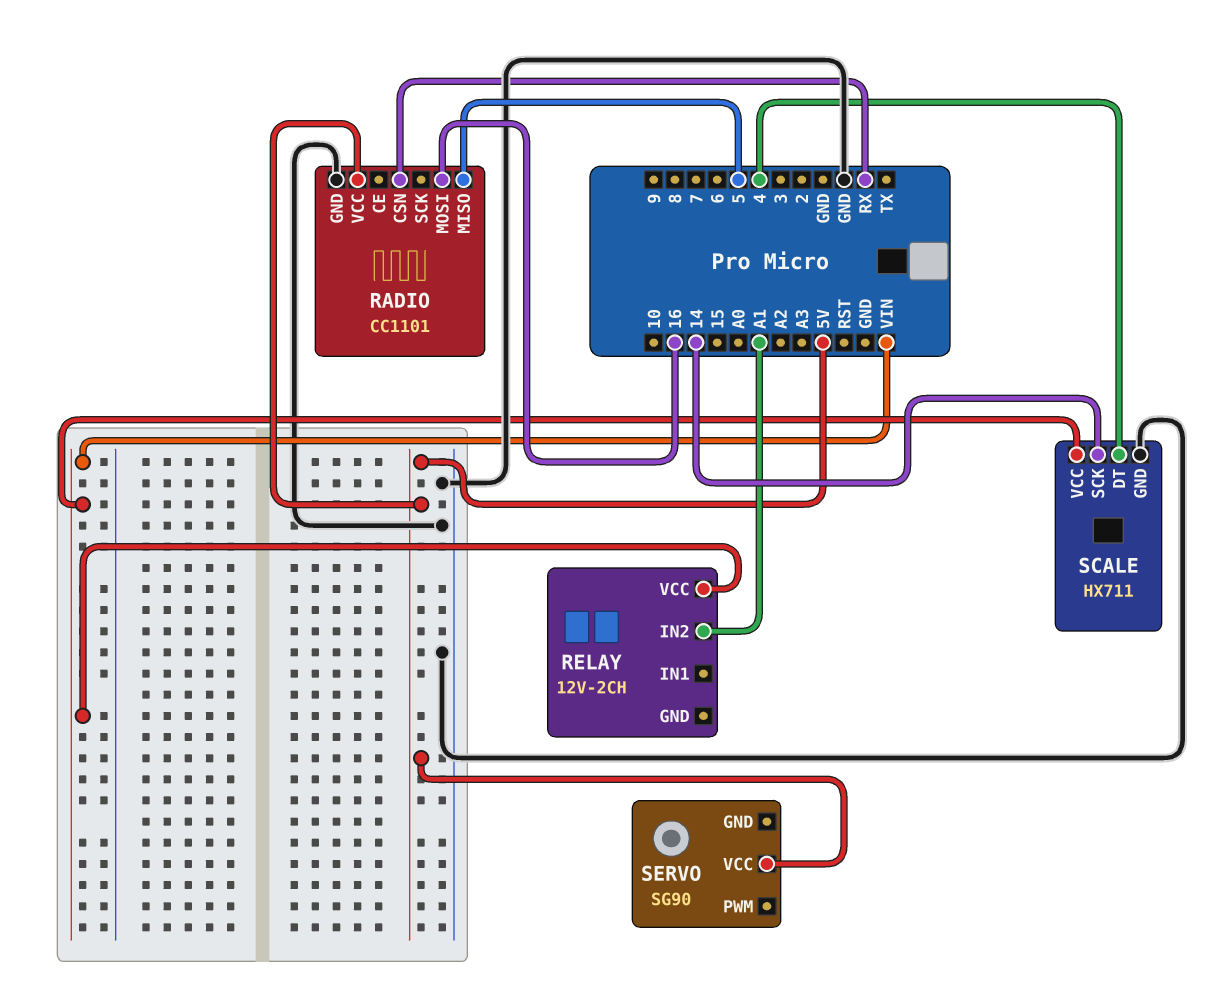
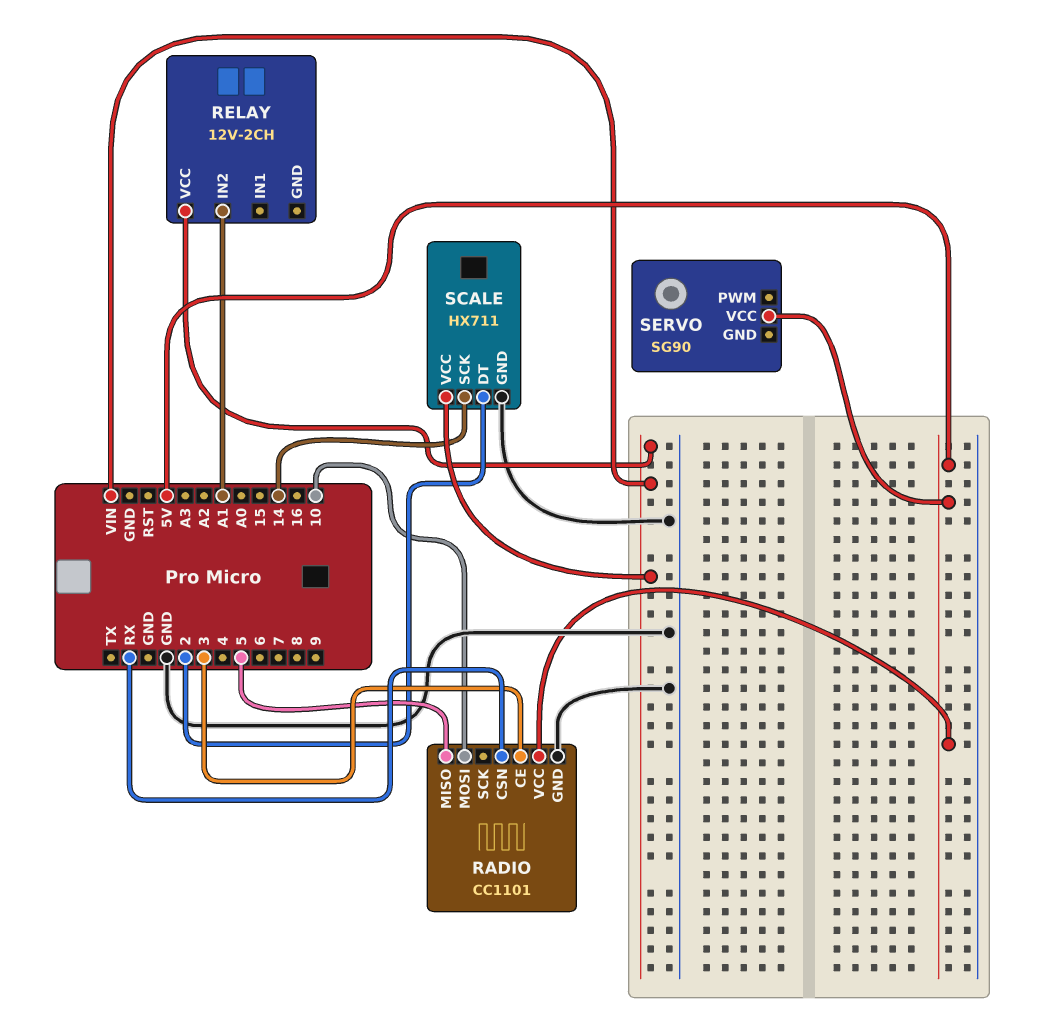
RADIO pin CE: none -> 3
RADIO pin MOSI: 16 -> 10
SCALE pin DT: 4 -> 2

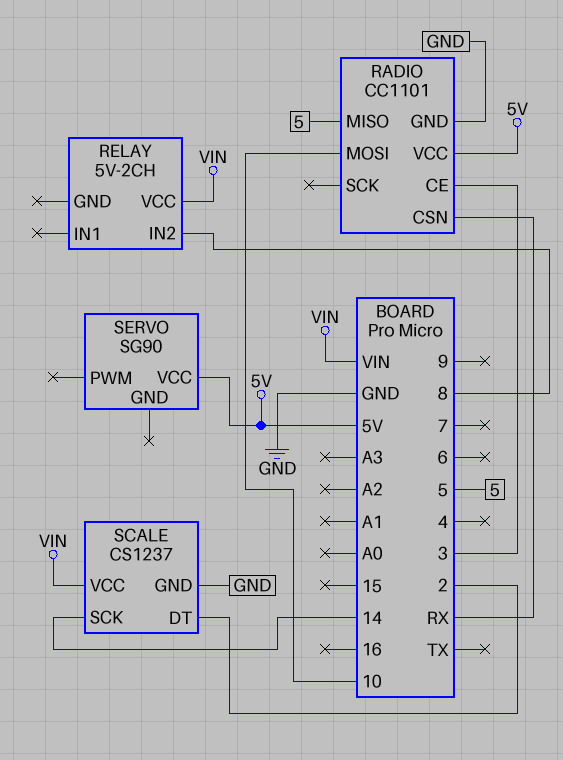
RELAY: 12V-2CH -> 5V-2CH
RELAY pin IN2: A1 -> 8
SCALE: HX711 -> CS1237

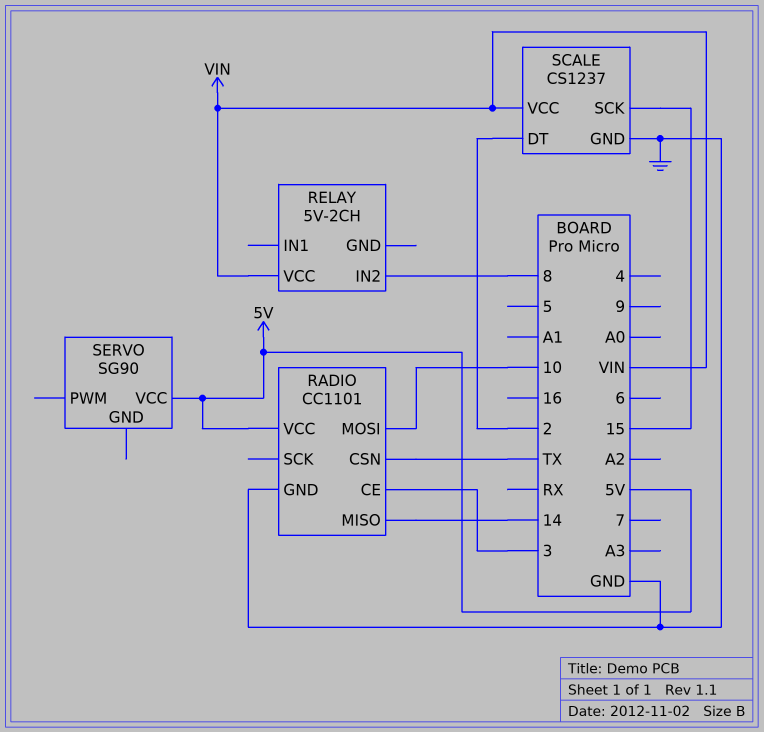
RADIO pin CSN: RX -> TX
RADIO pin MISO: 5 -> 14
SCALE pin SCK: 14 -> 15

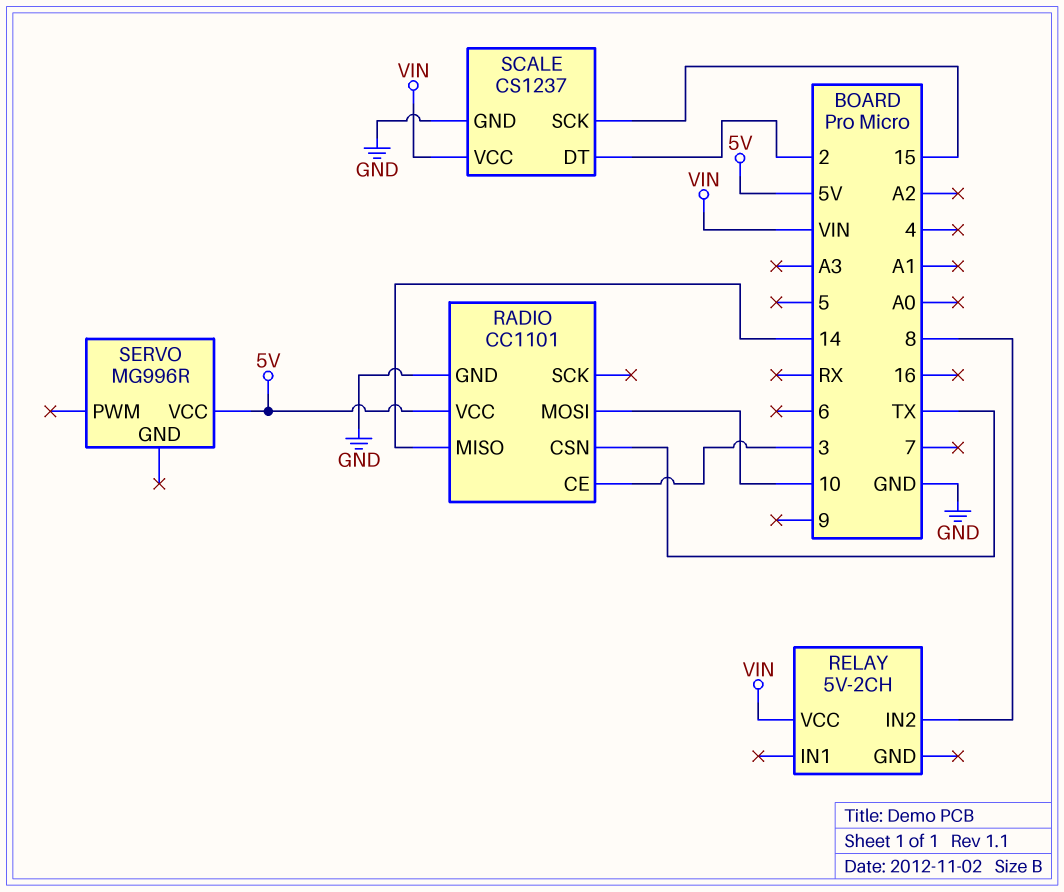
SERVO: SG90 -> MG996R

